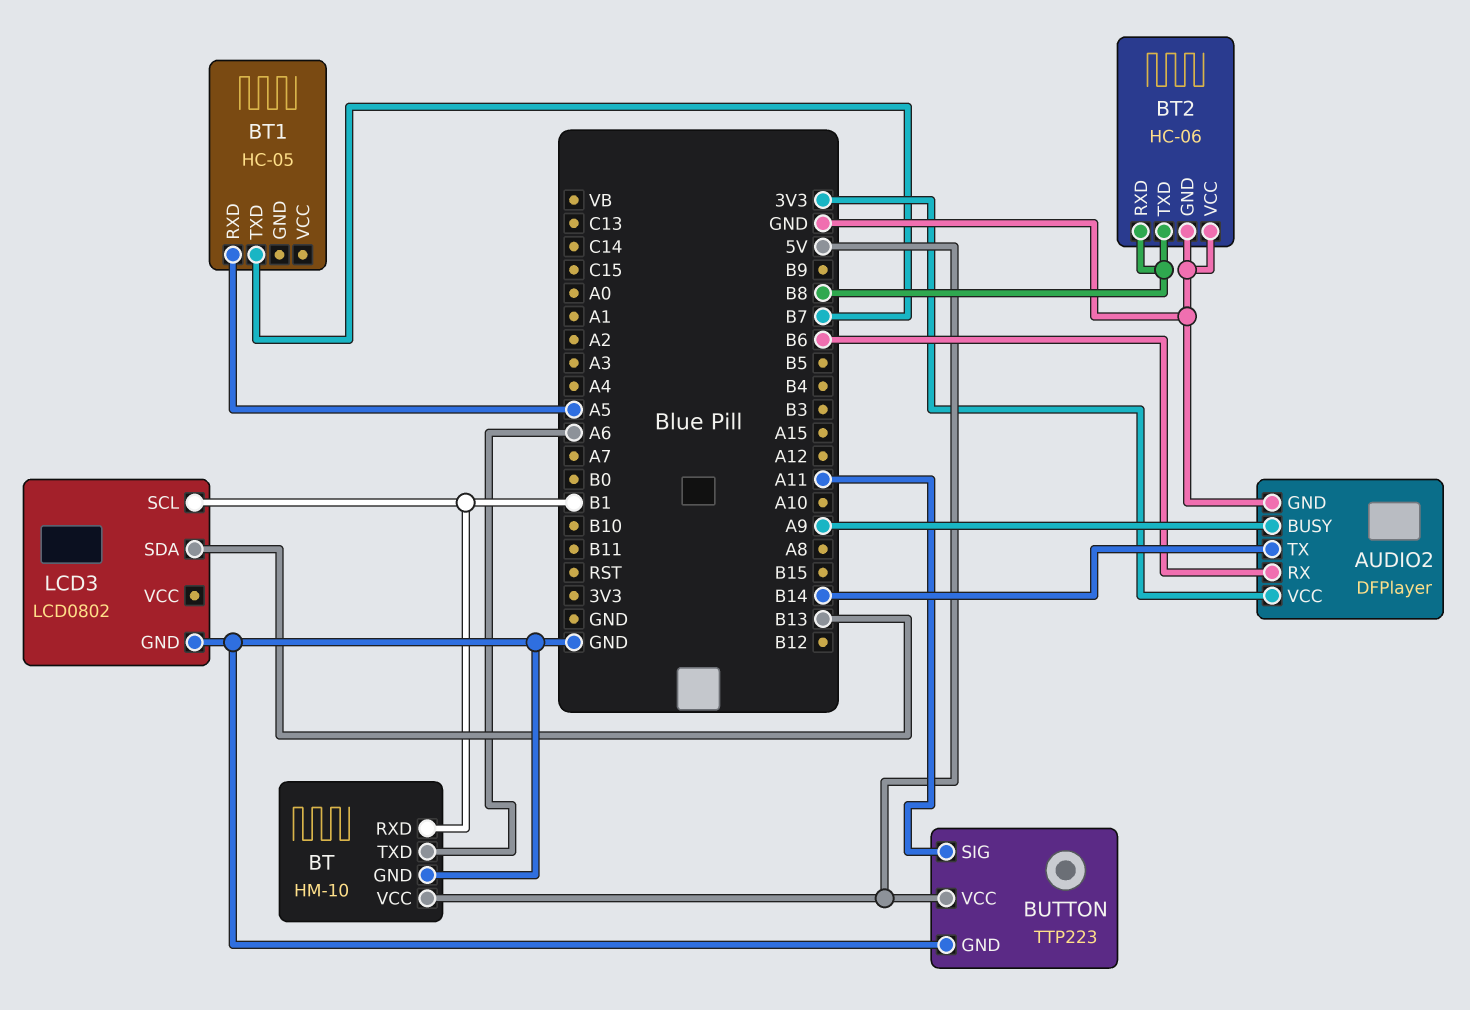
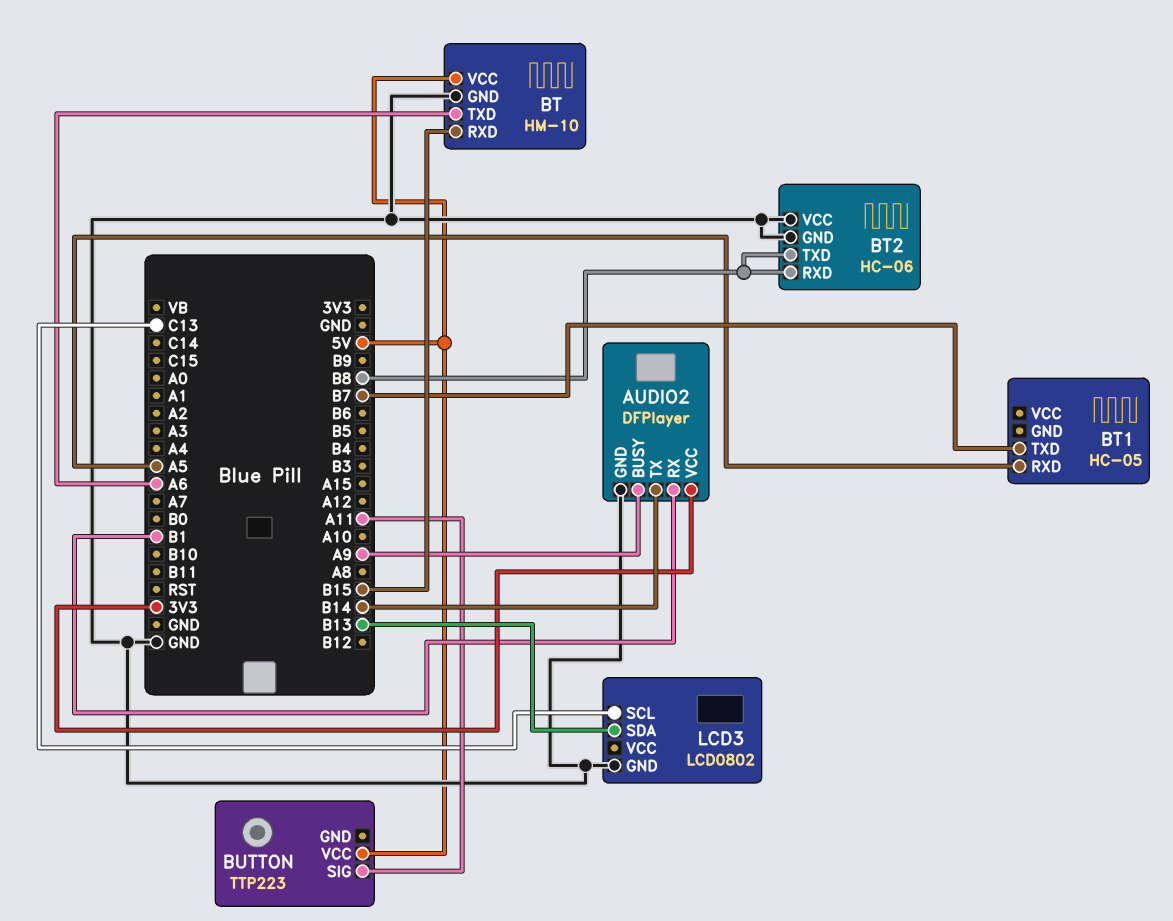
AUDIO2 pin RX: B6 -> B1
BT pin RXD: B1 -> B15
BUTTON pin GND: GND -> none
LCD3 pin SCL: B1 -> C13

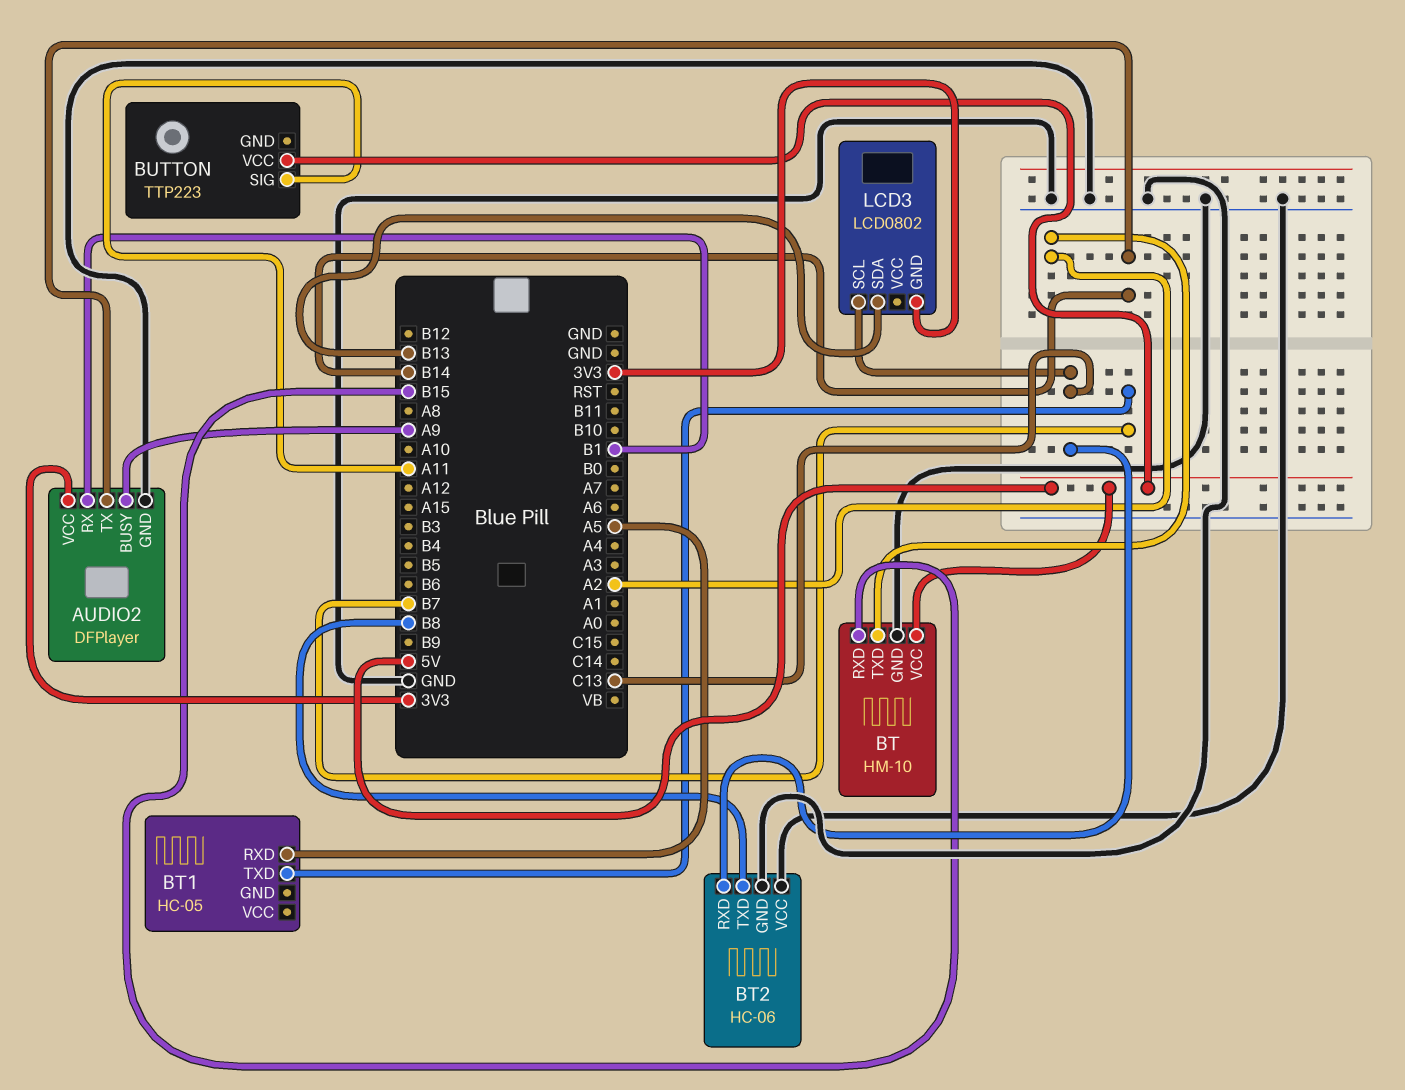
BT pin TXD: A6 -> A2
BT2 pin RXD: B8 -> C13
LCD3 pin GND: GND -> 3V3

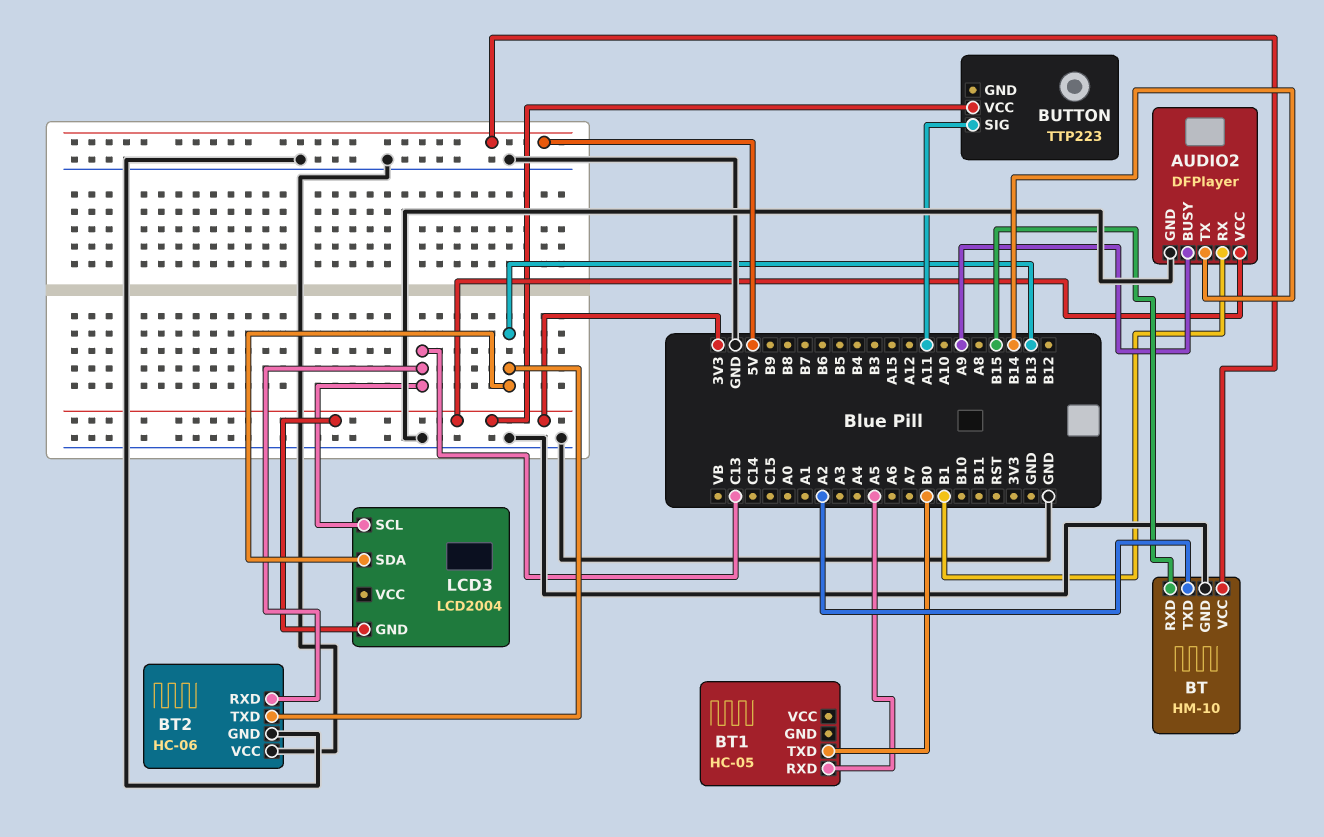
BT1 pin TXD: B7 -> B0
BT2 pin TXD: B8 -> B13
BUTTON pin VCC: 5V -> 3V3
LCD3: LCD0802 -> LCD2004

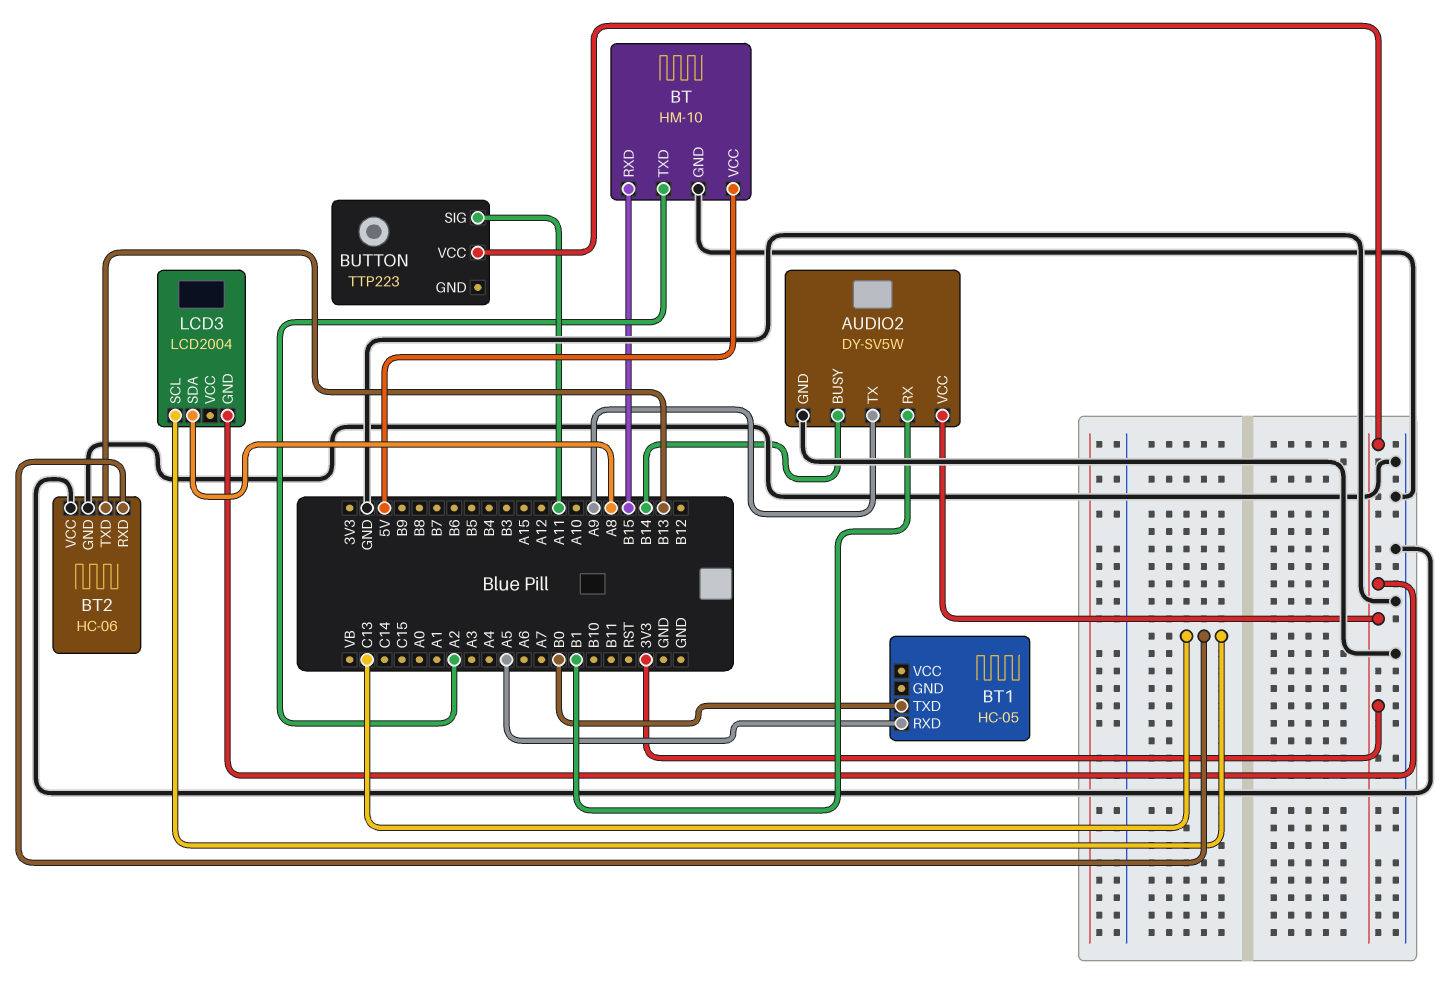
AUDIO2: DFPlayer -> DY-SV5W
AUDIO2 pin BUSY: A9 -> B14
AUDIO2 pin TX: B14 -> A9
LCD3 pin SDA: B13 -> A8

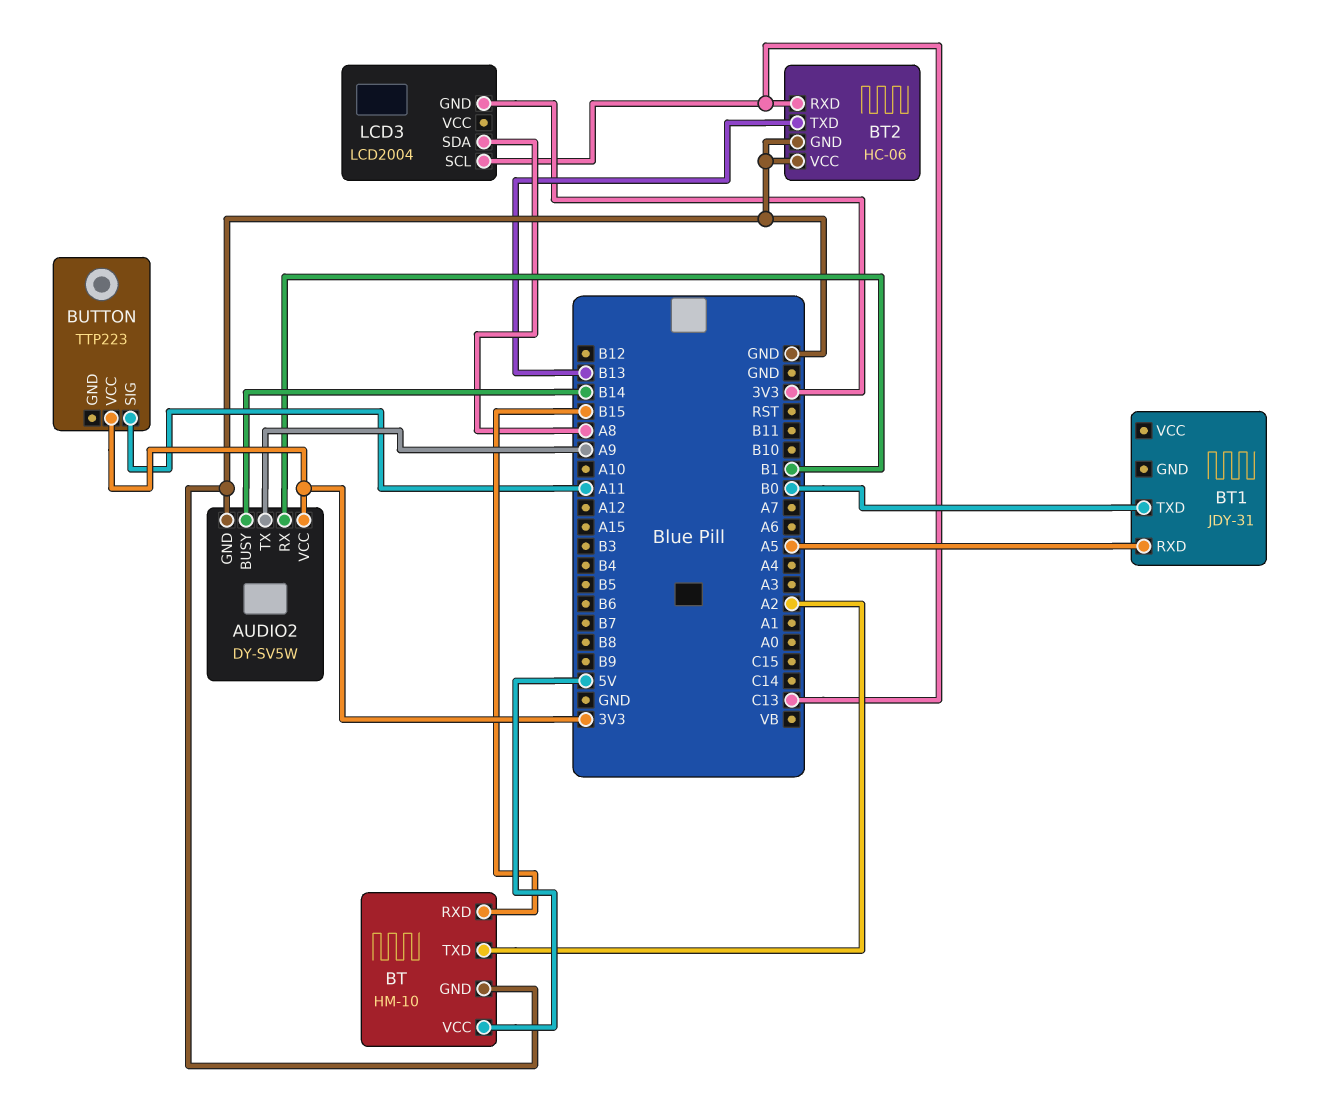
BT1: HC-05 -> JDY-31

